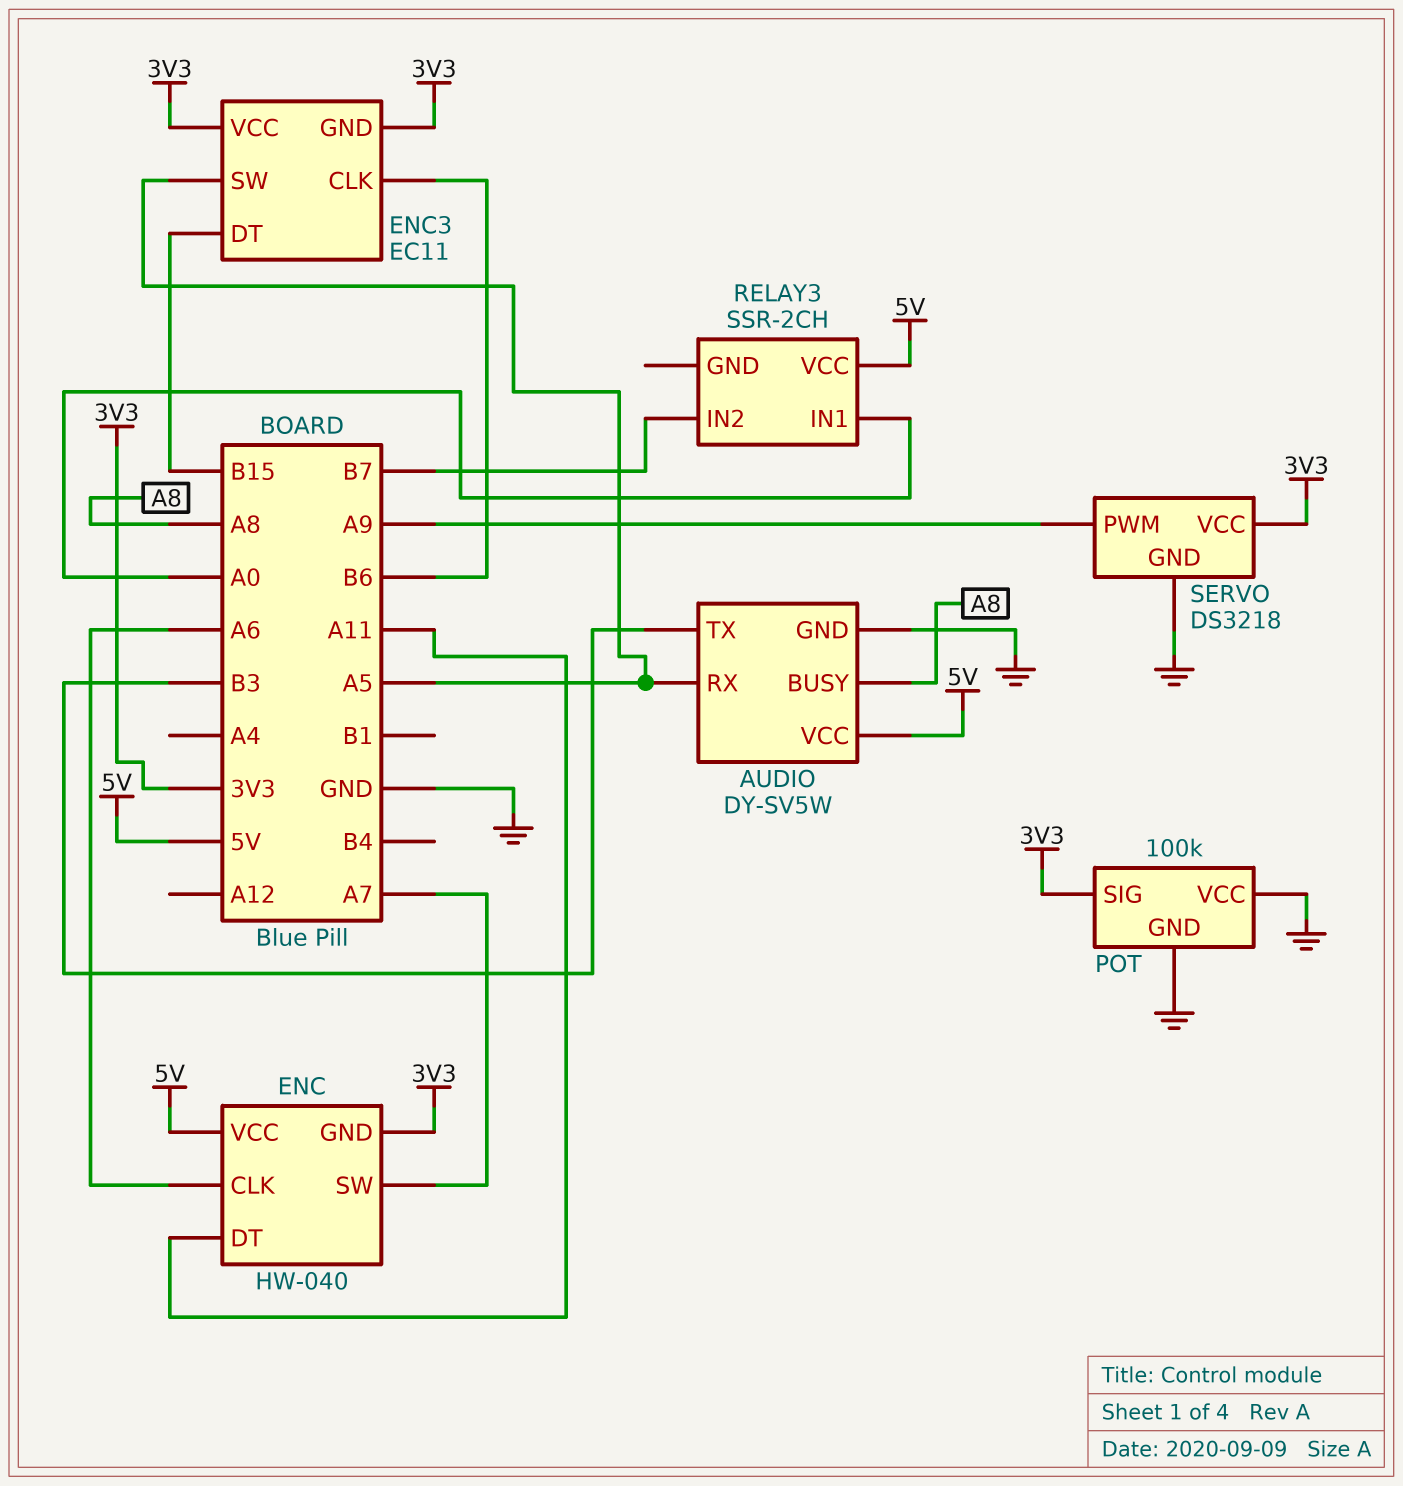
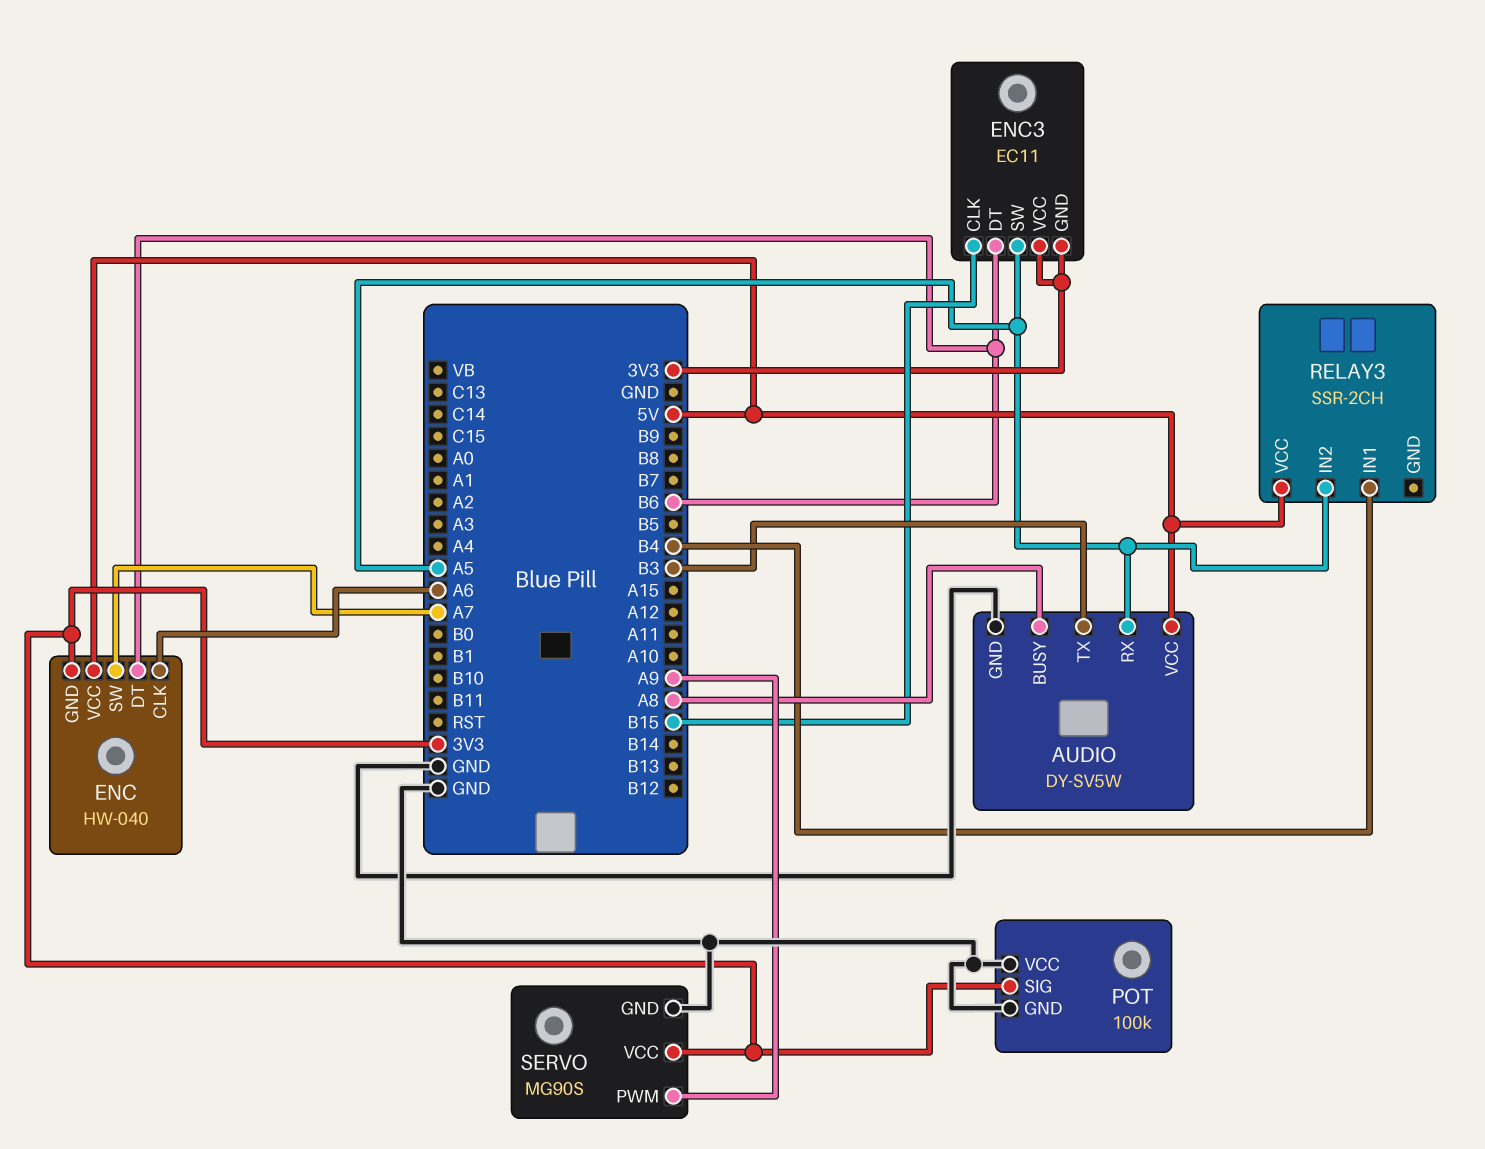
ENC pin DT: A11 -> B6
ENC3 pin CLK: B6 -> B15
ENC3 pin DT: B15 -> B6
RELAY3 pin IN1: A0 -> B4
RELAY3 pin IN2: B7 -> A5
SERVO: DS3218 -> MG90S

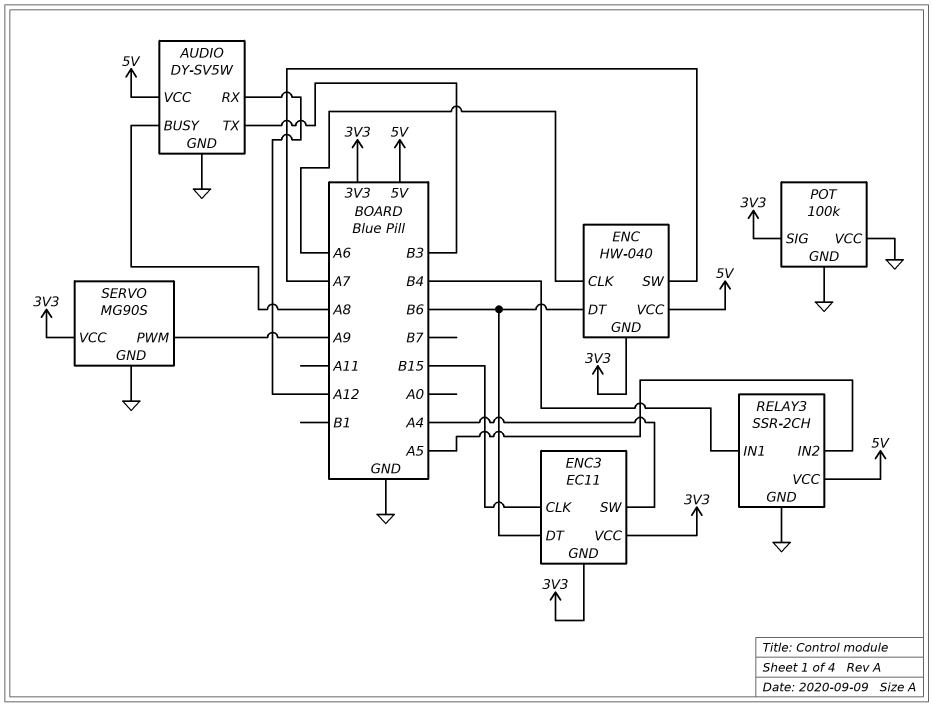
AUDIO pin RX: A5 -> A12
ENC3 pin SW: A5 -> A4
RELAY3 pin GND: none -> GND

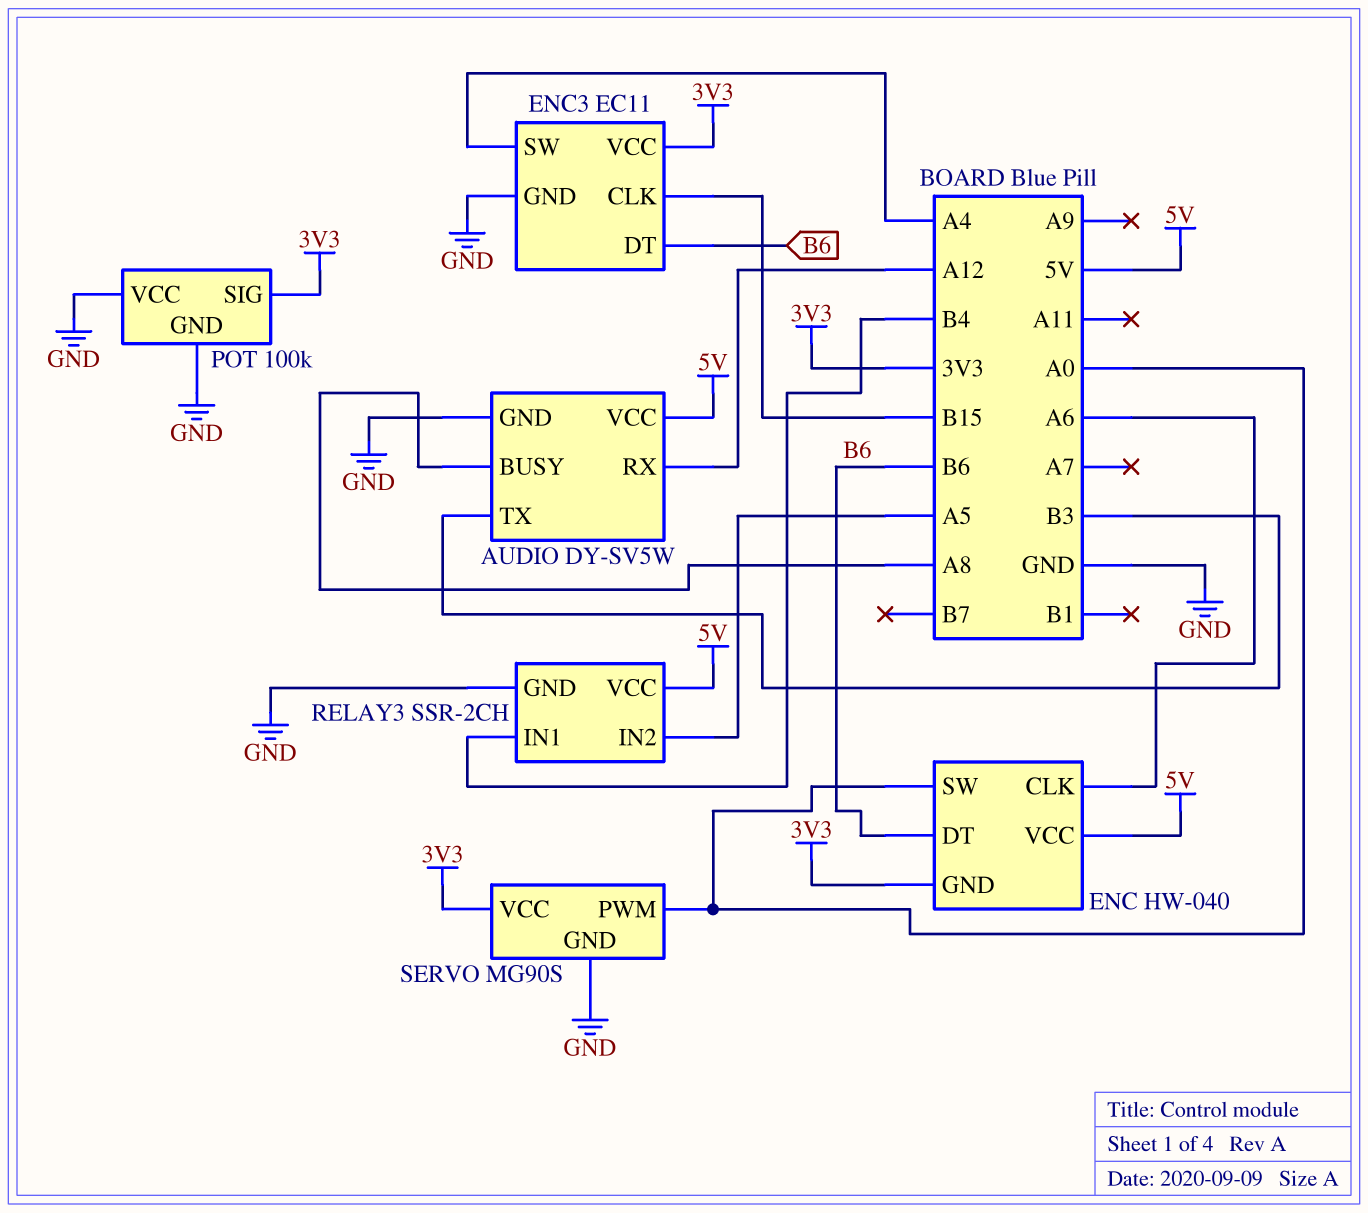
ENC pin SW: A7 -> A0
ENC3 pin GND: 3V3 -> GND
SERVO pin PWM: A9 -> A0

